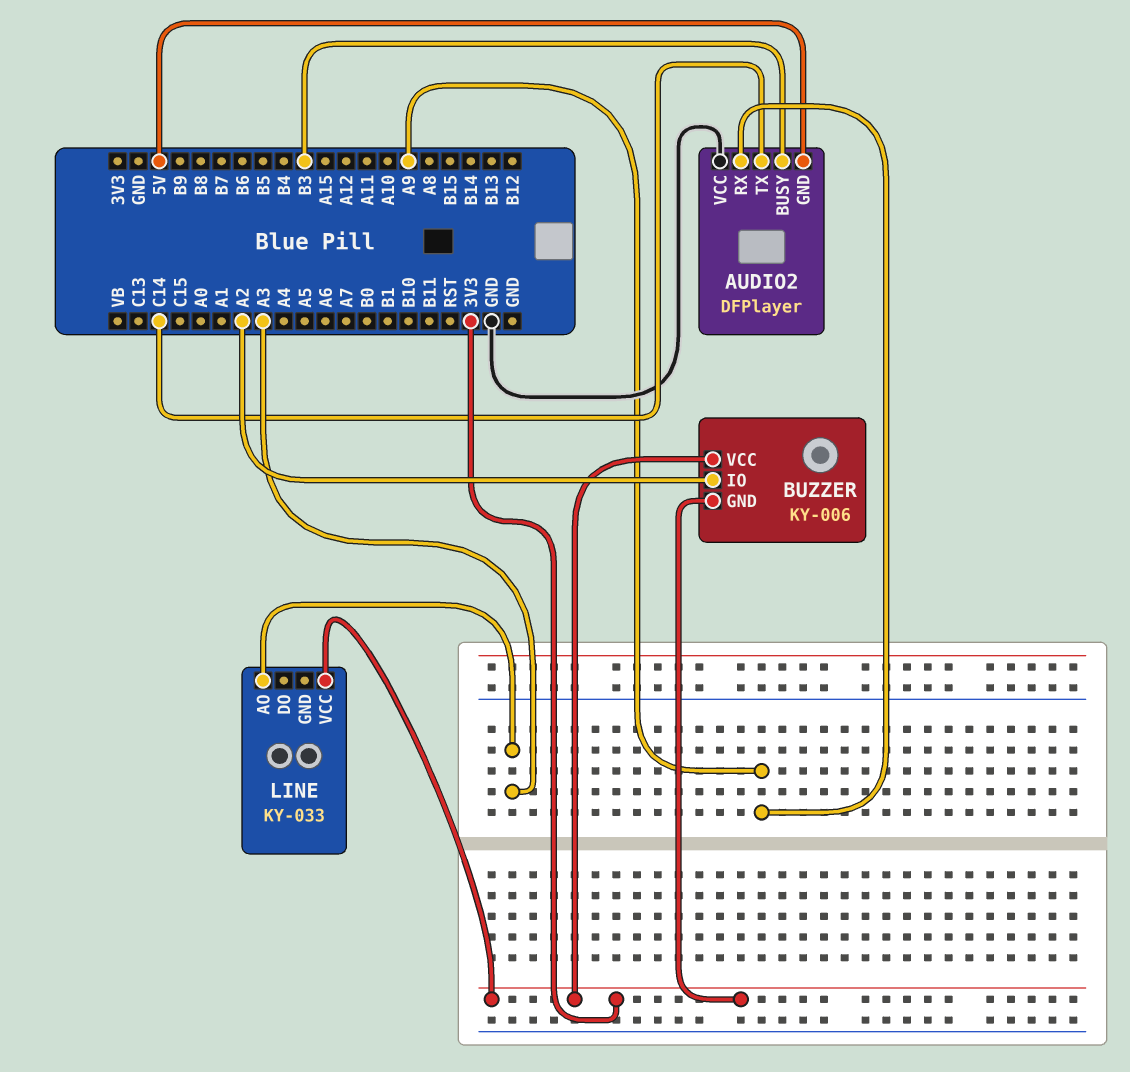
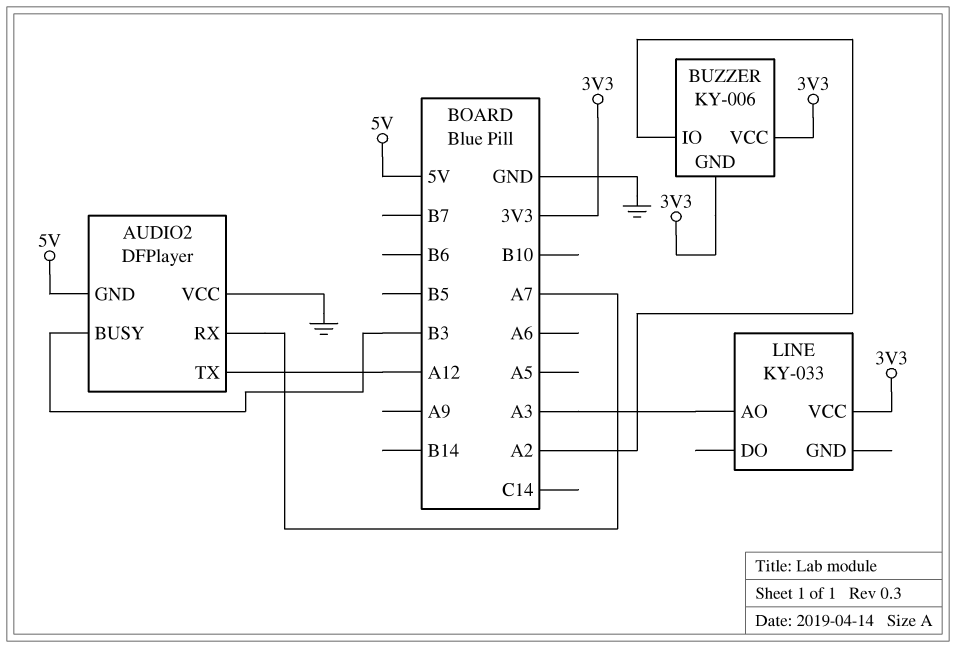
AUDIO2 pin RX: A9 -> A7
AUDIO2 pin TX: C14 -> A12

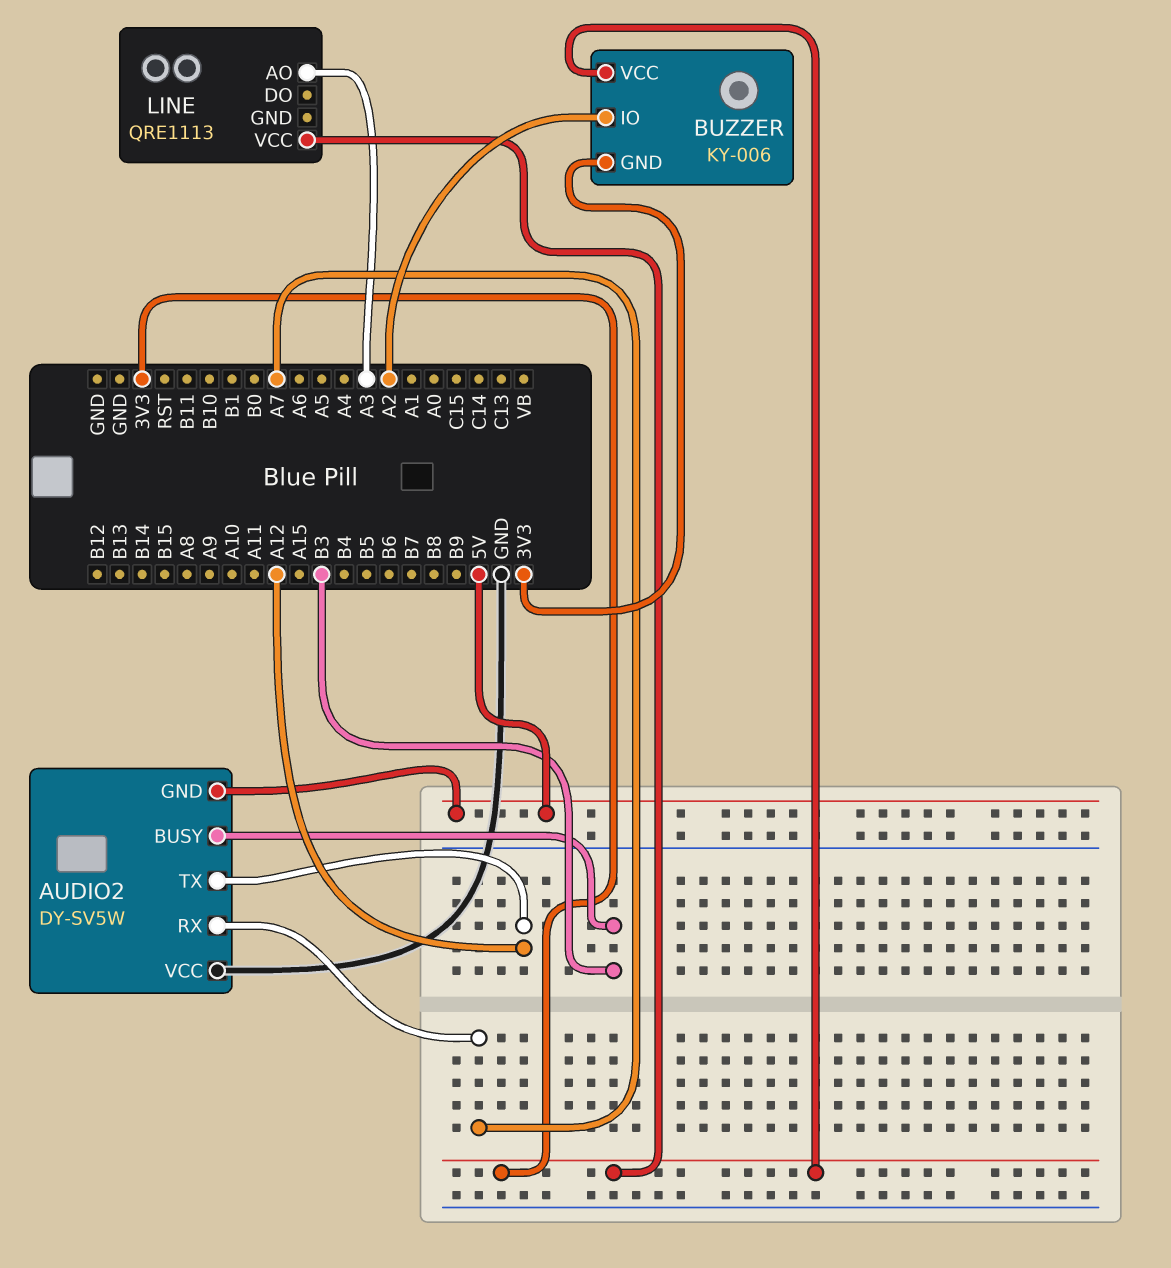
AUDIO2: DFPlayer -> DY-SV5W
LINE: KY-033 -> QRE1113

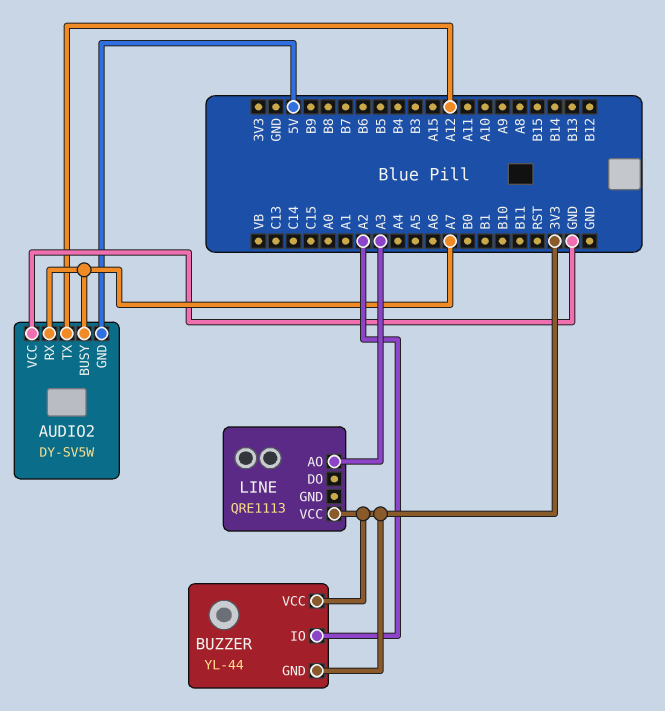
AUDIO2 pin BUSY: B3 -> A7
BUZZER: KY-006 -> YL-44

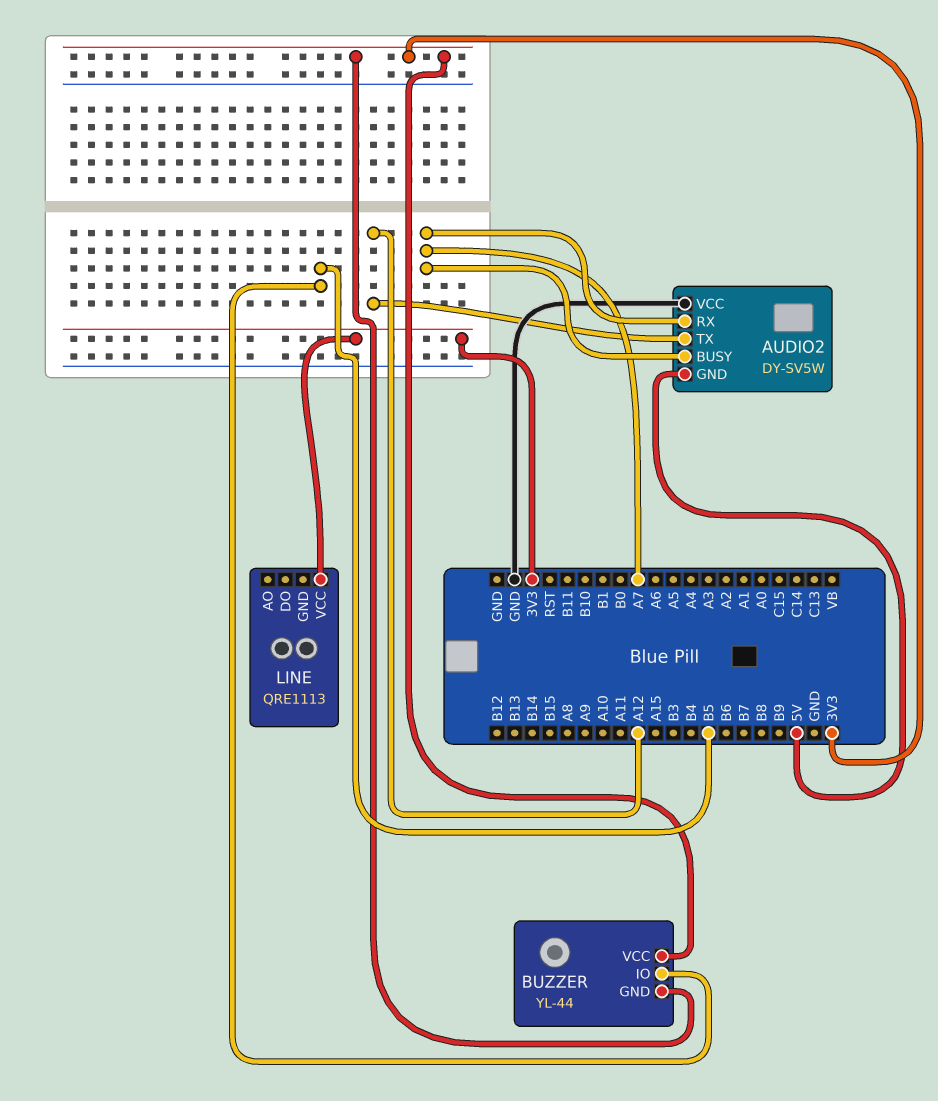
BUZZER pin IO: A2 -> B5
LINE pin AO: A3 -> none

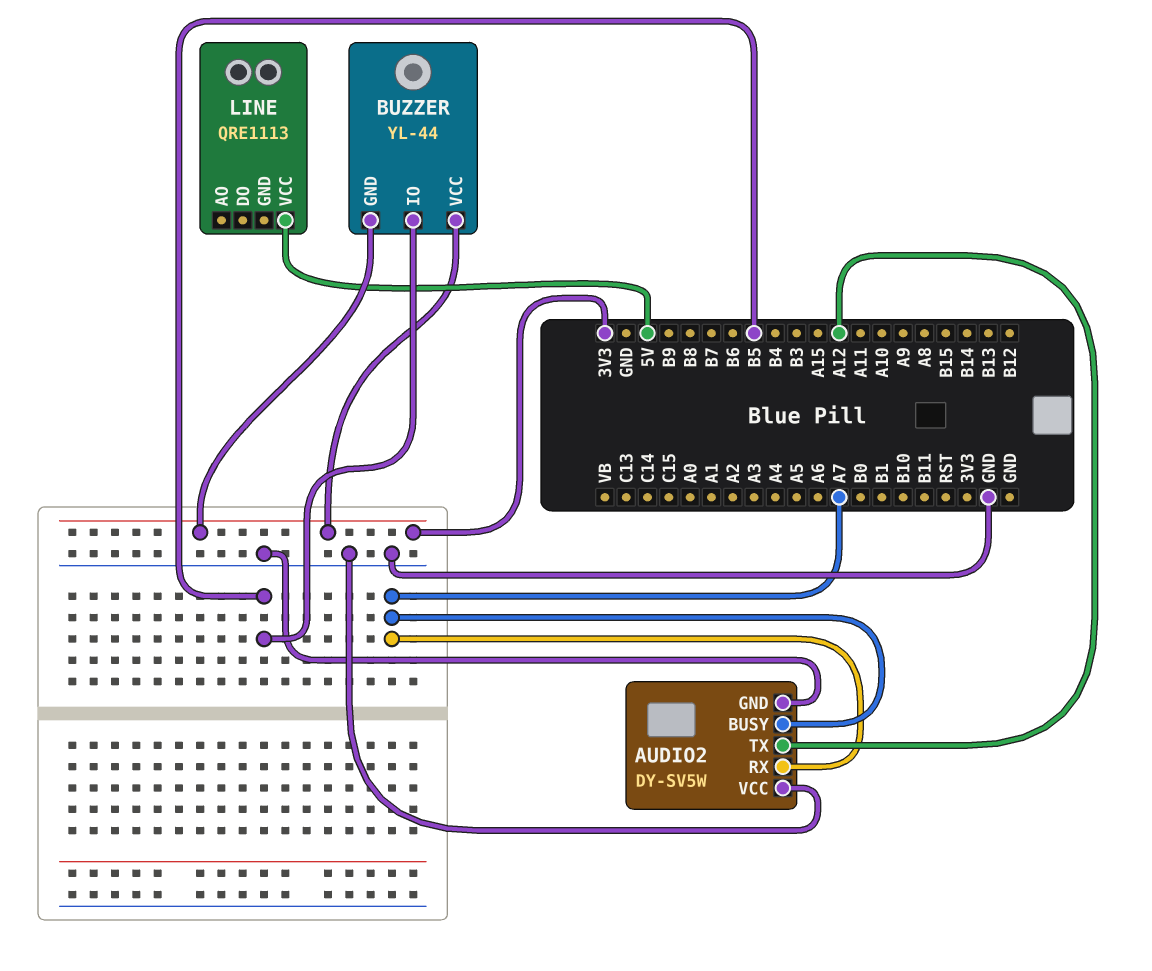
AUDIO2 pin GND: 5V -> GND
LINE pin VCC: 3V3 -> 5V

